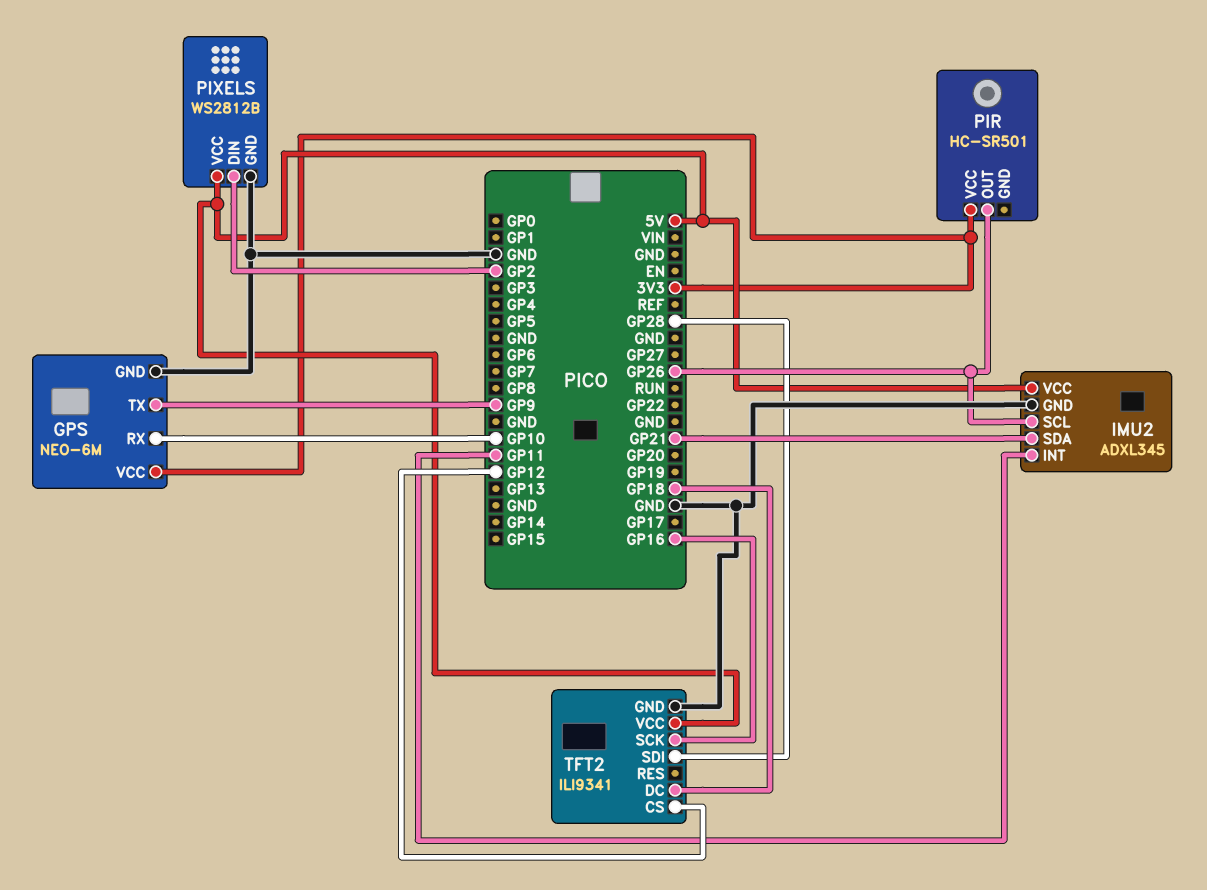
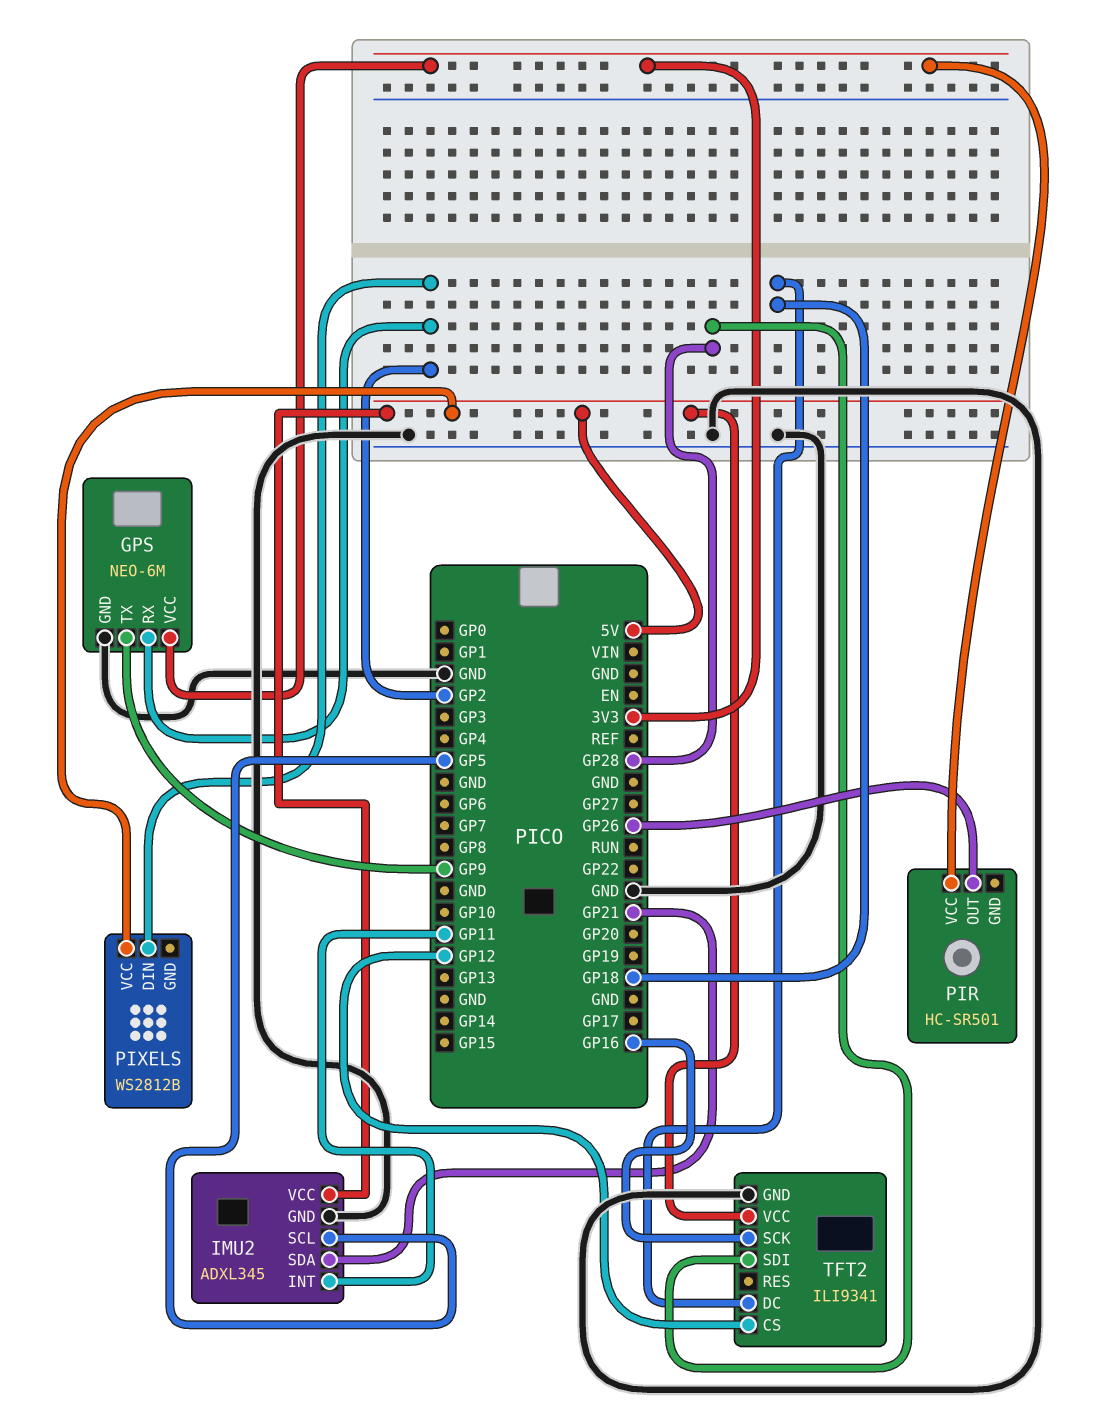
GPS pin RX: GP10 -> GP2
IMU2 pin SCL: GP26 -> GP5
PIXELS pin GND: GND -> none

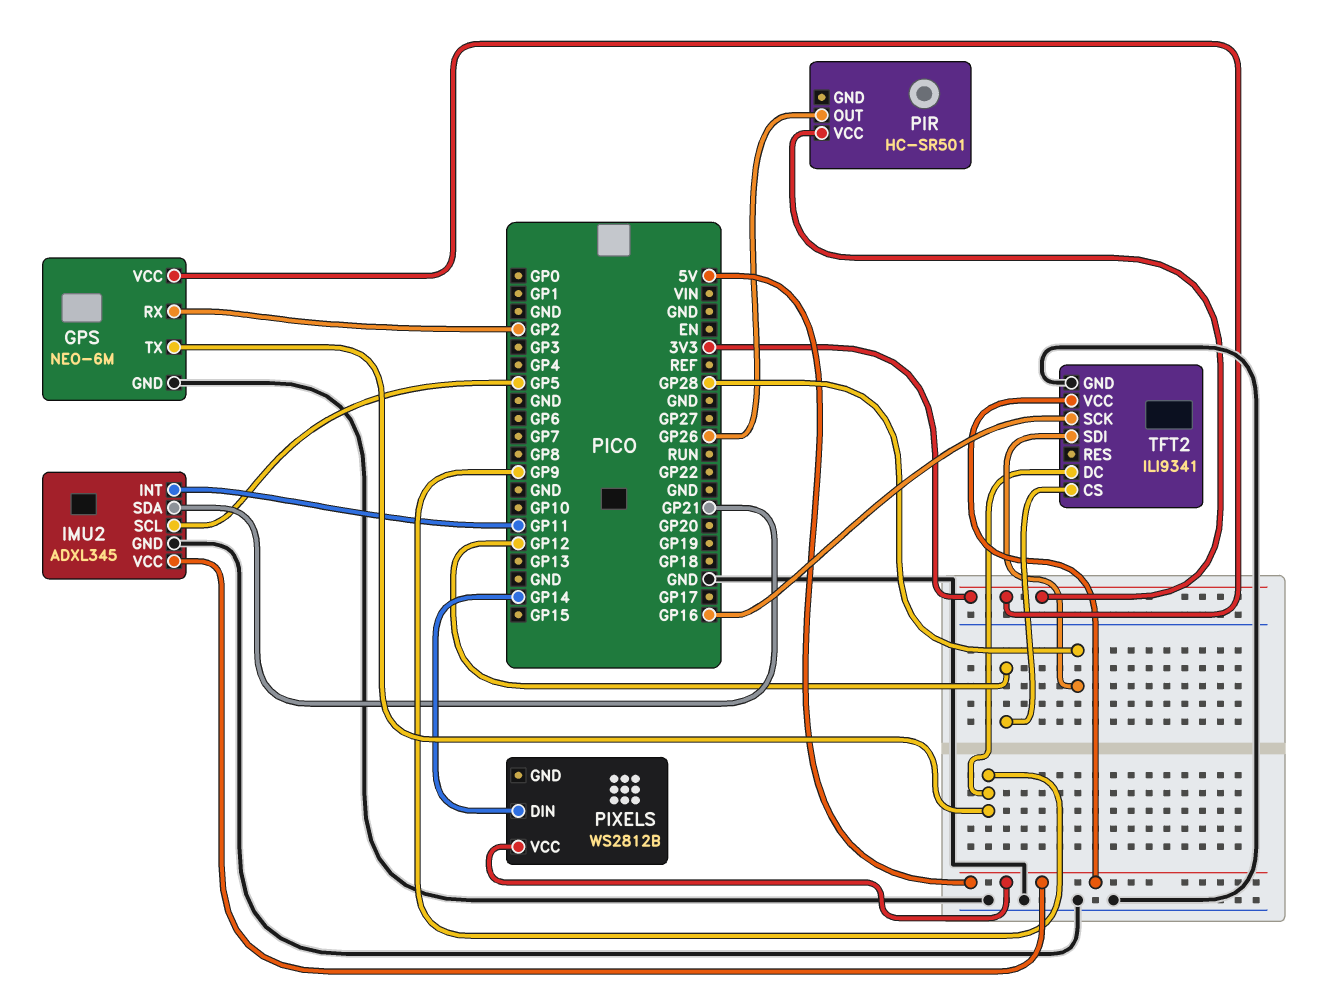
PIXELS pin DIN: GP2 -> GP14
TFT2 pin DC: GP18 -> GP9

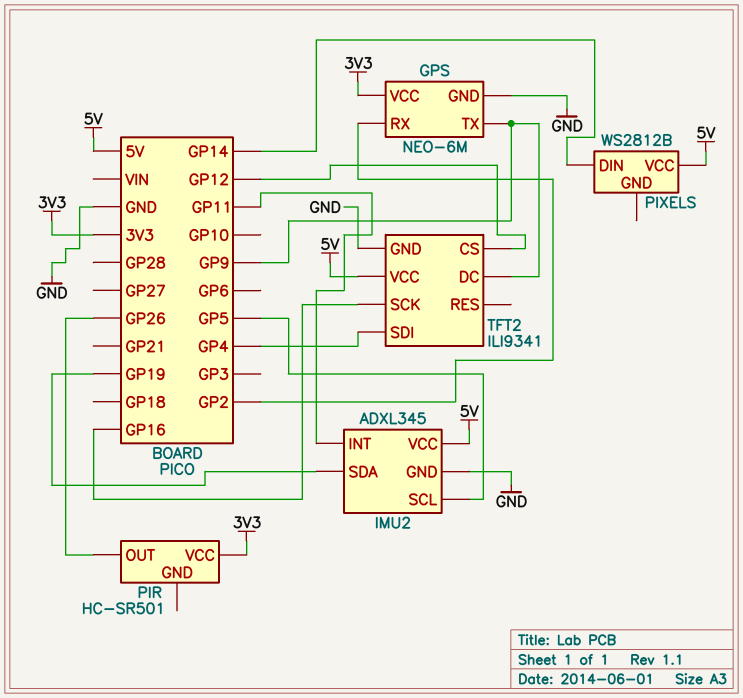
IMU2 pin SDA: GP21 -> GP19
TFT2 pin SDI: GP28 -> GP4

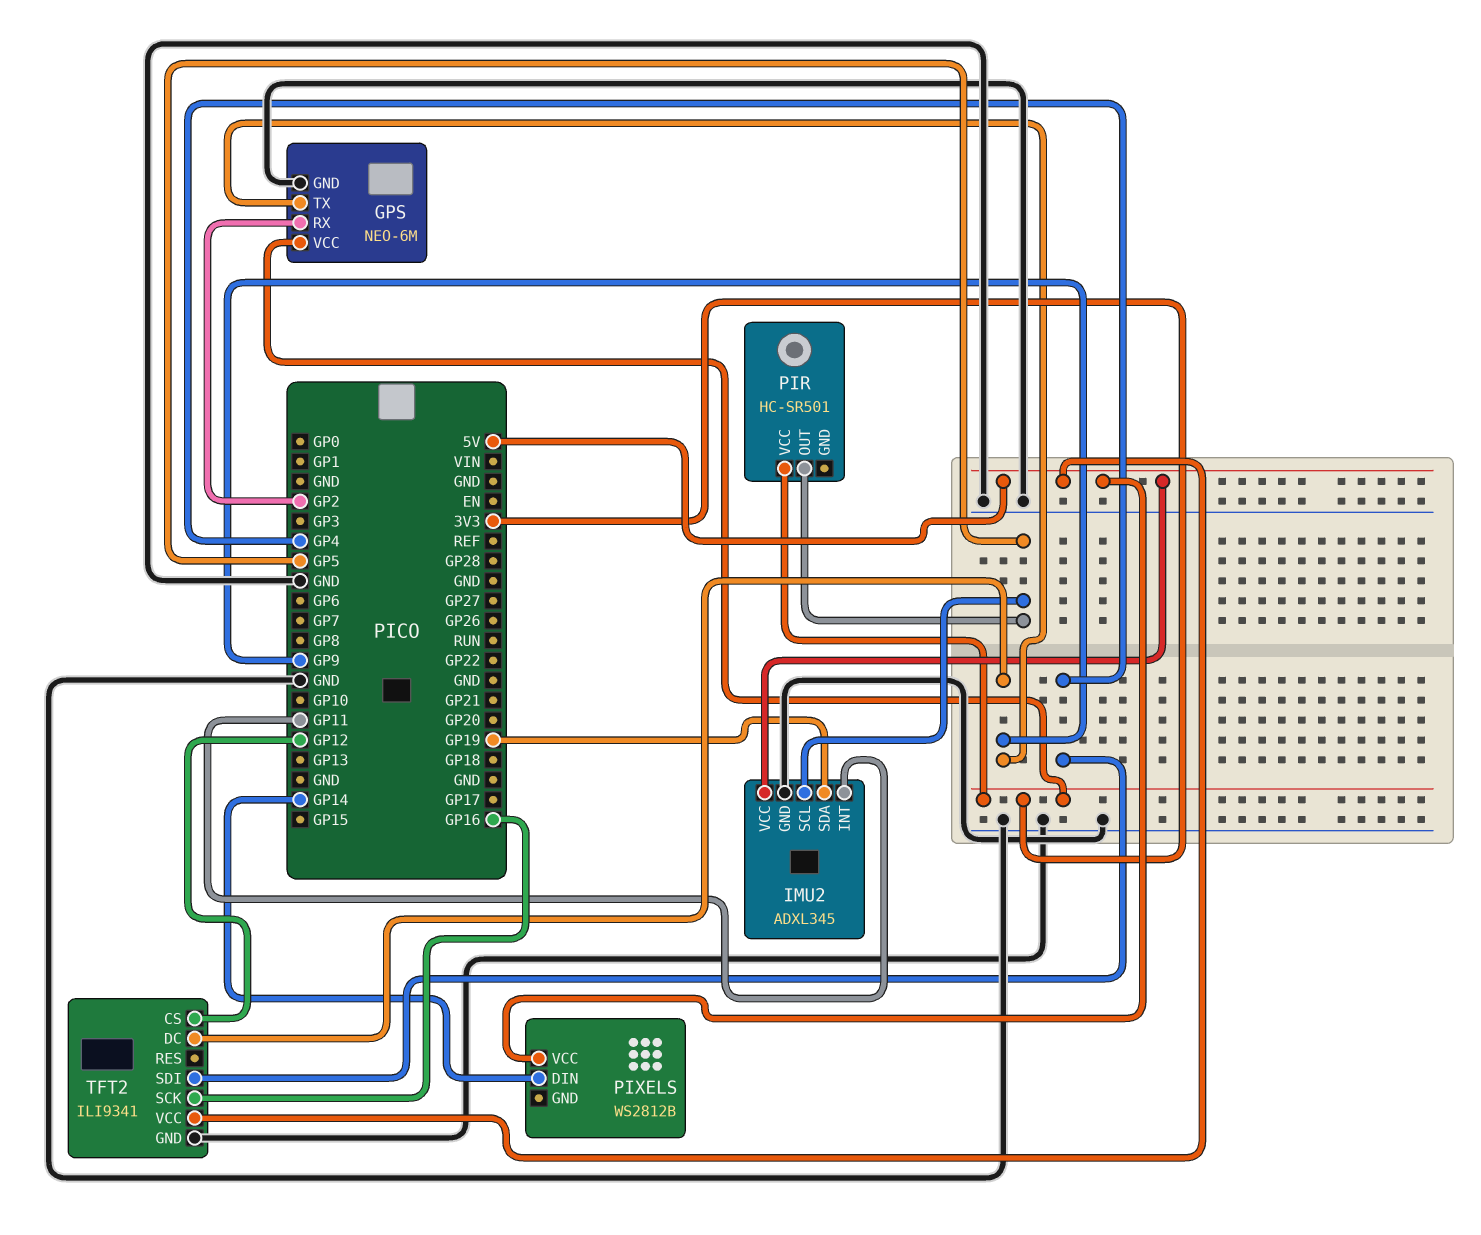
PIR pin OUT: GP26 -> GP5

